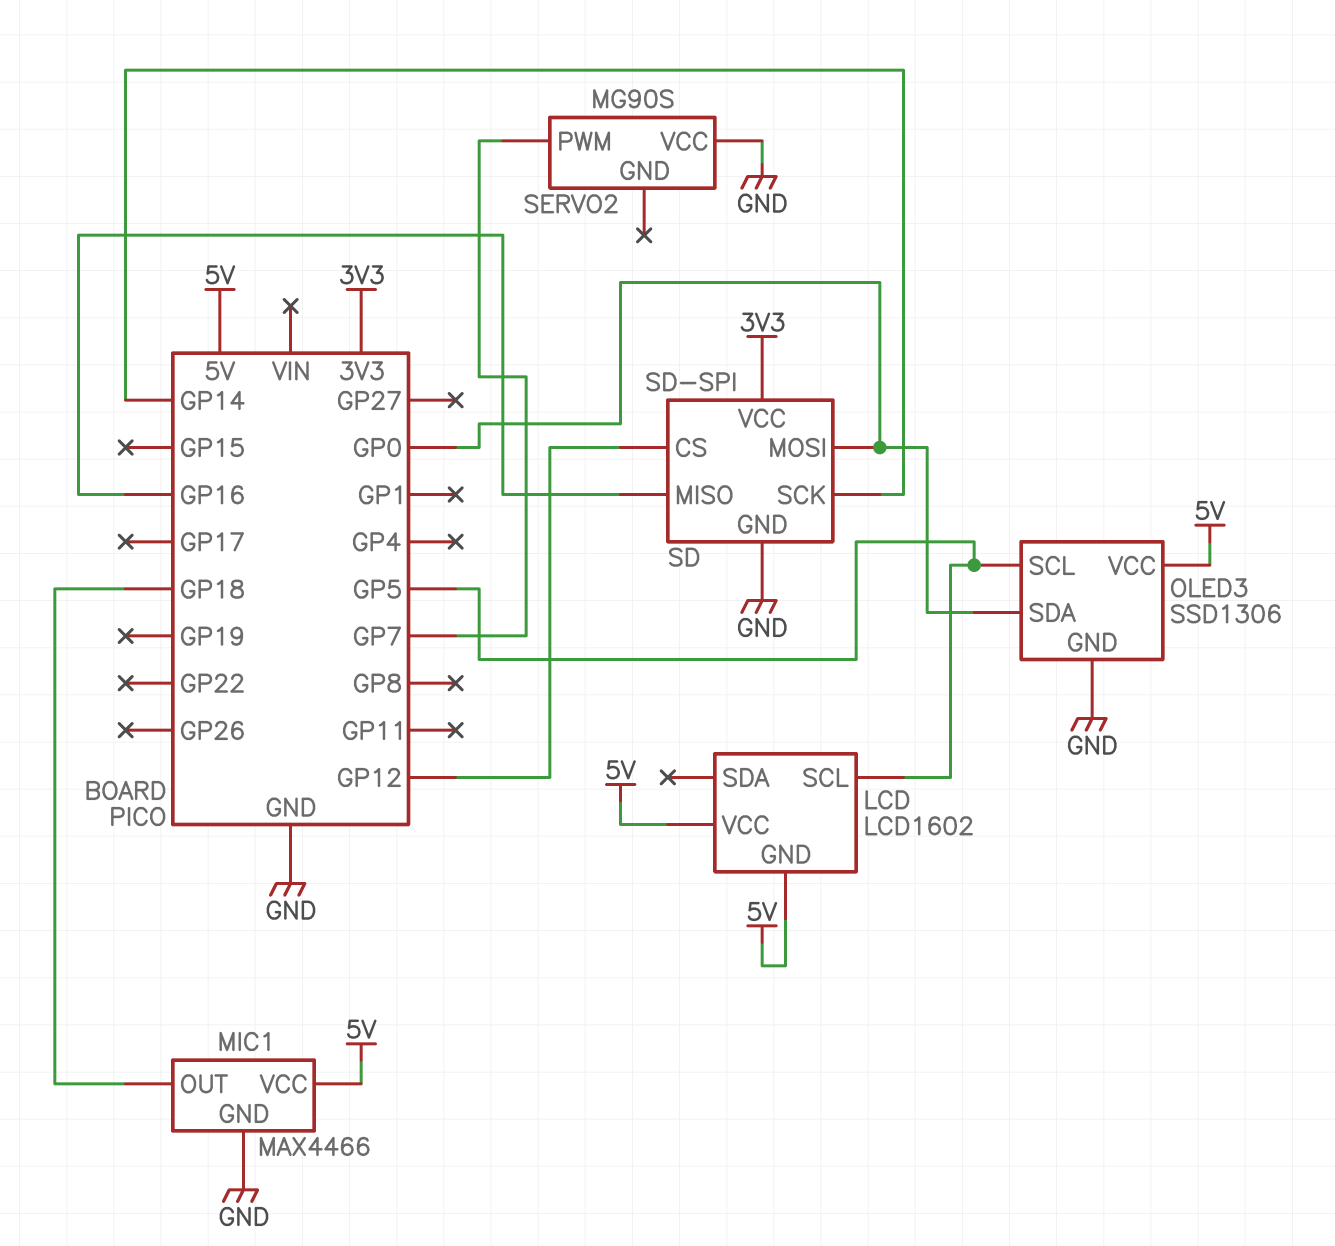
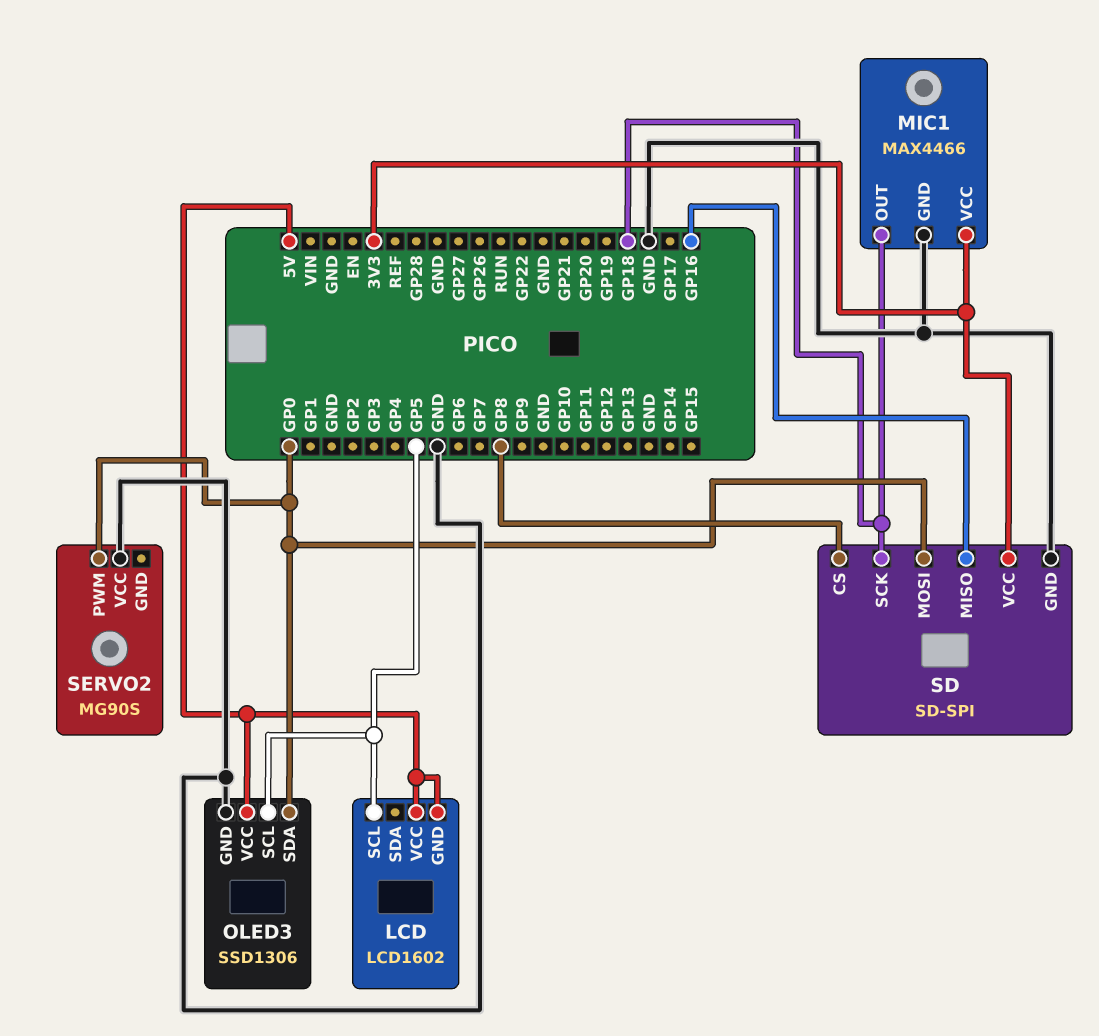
MIC1 pin VCC: 5V -> 3V3
SD pin CS: GP12 -> GP8
SD pin SCK: GP14 -> GP18
SERVO2 pin PWM: GP7 -> GP0

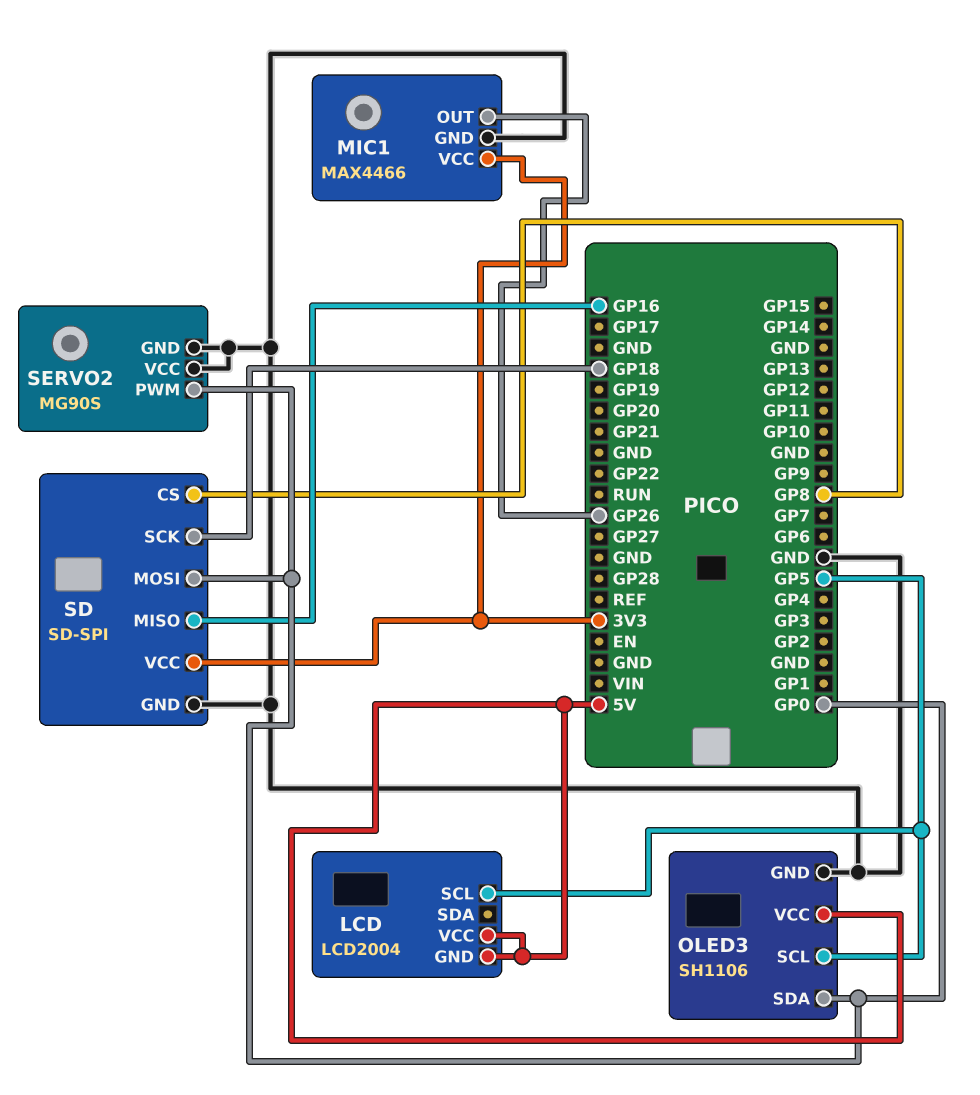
LCD: LCD1602 -> LCD2004
MIC1 pin OUT: GP18 -> GP26
OLED3: SSD1306 -> SH1106
SERVO2 pin GND: none -> GND

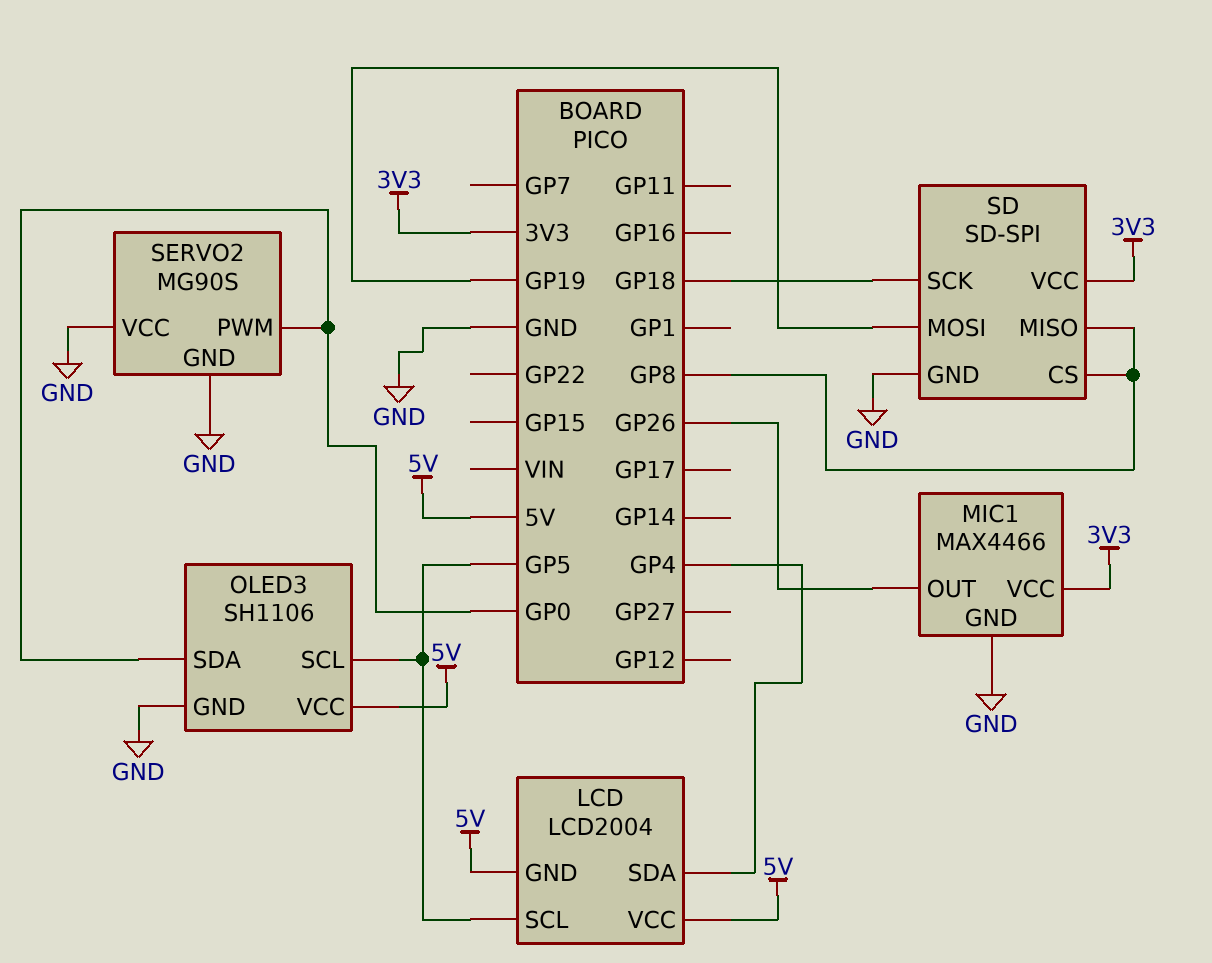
LCD pin SDA: none -> GP4
SD pin MISO: GP16 -> GP8
SD pin MOSI: GP0 -> GP19

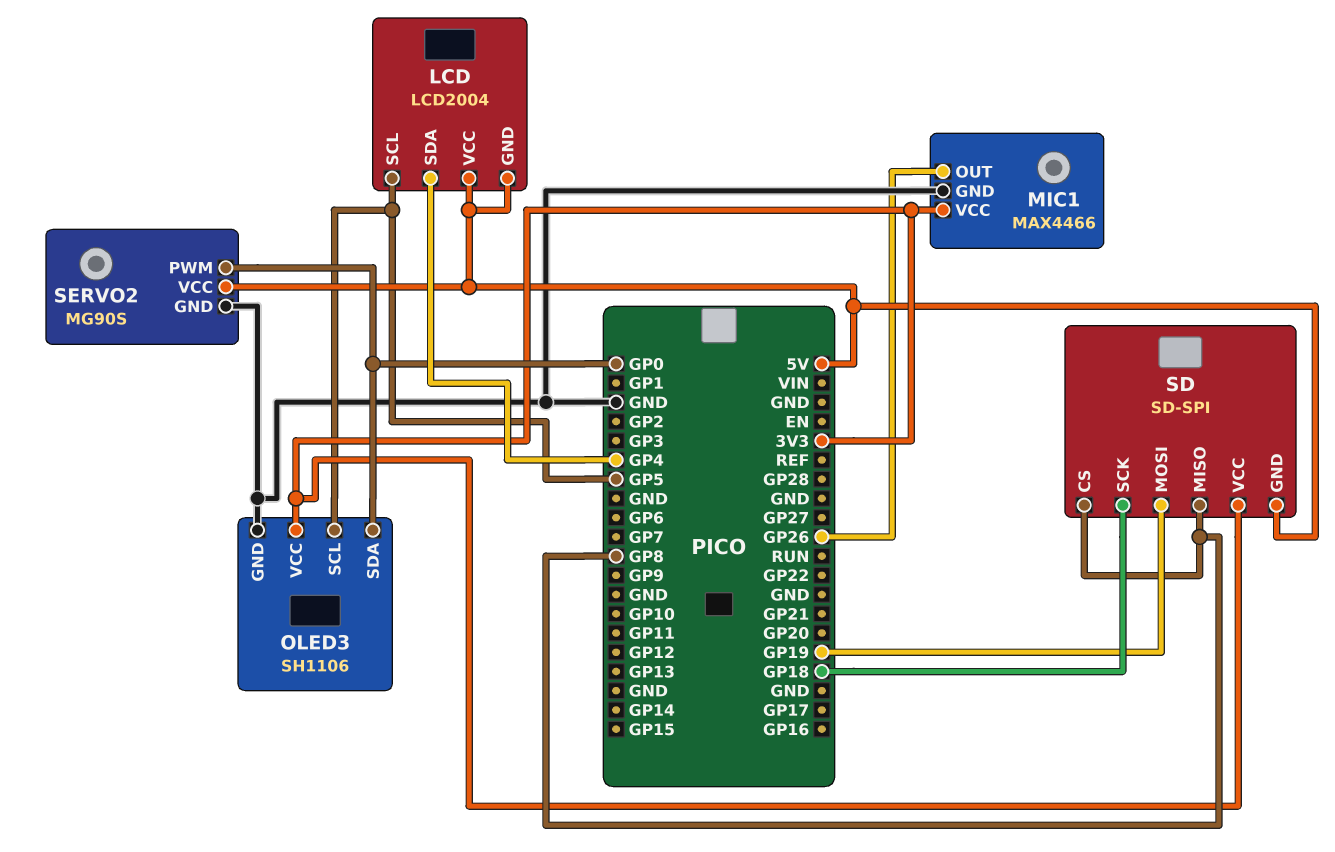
OLED3 pin VCC: 5V -> 3V3
SD pin GND: GND -> 5V
SERVO2 pin VCC: GND -> 5V

